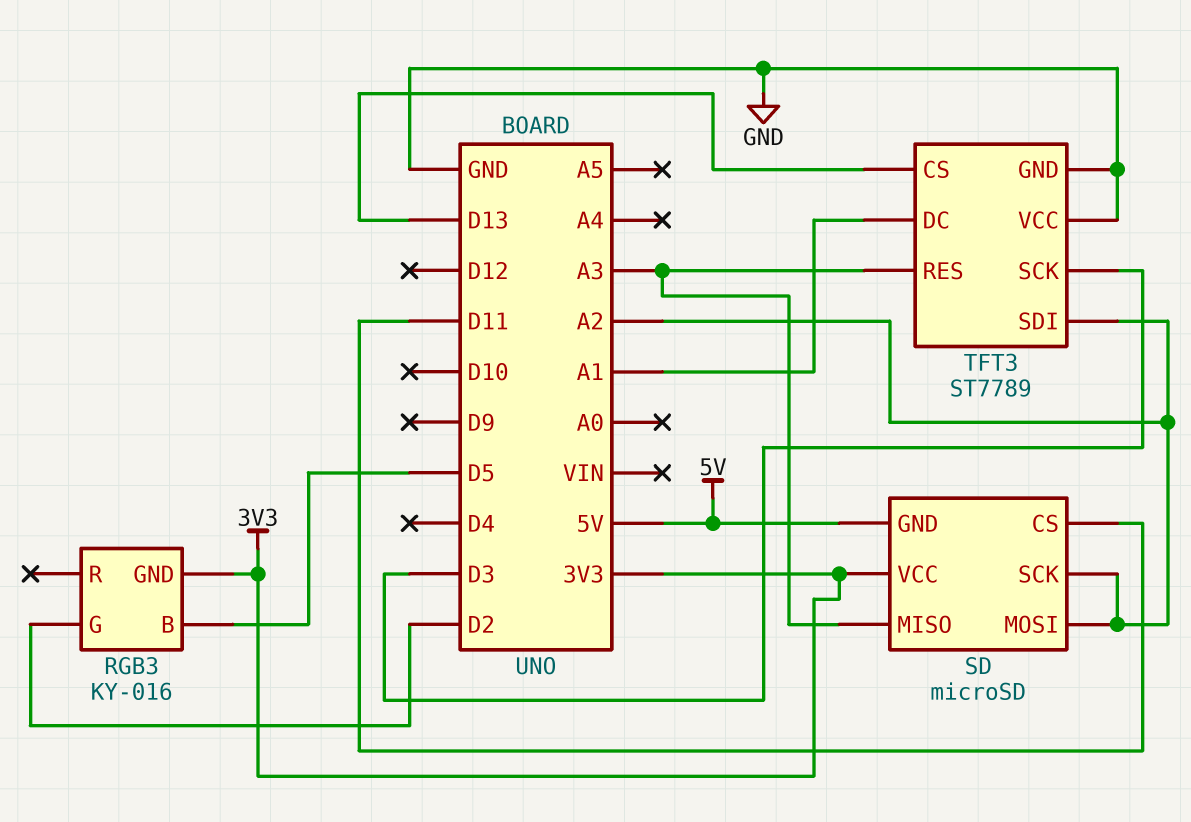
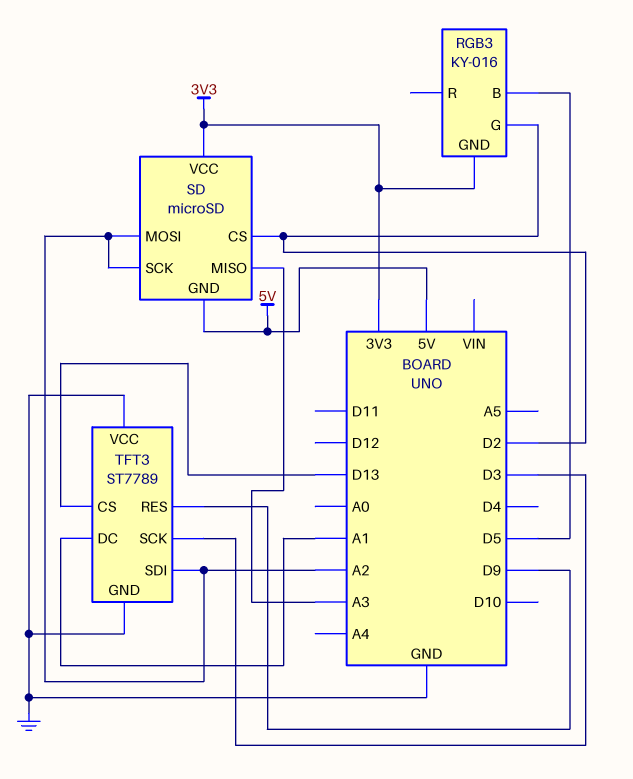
SD pin CS: D11 -> D2
TFT3 pin RES: A3 -> D9

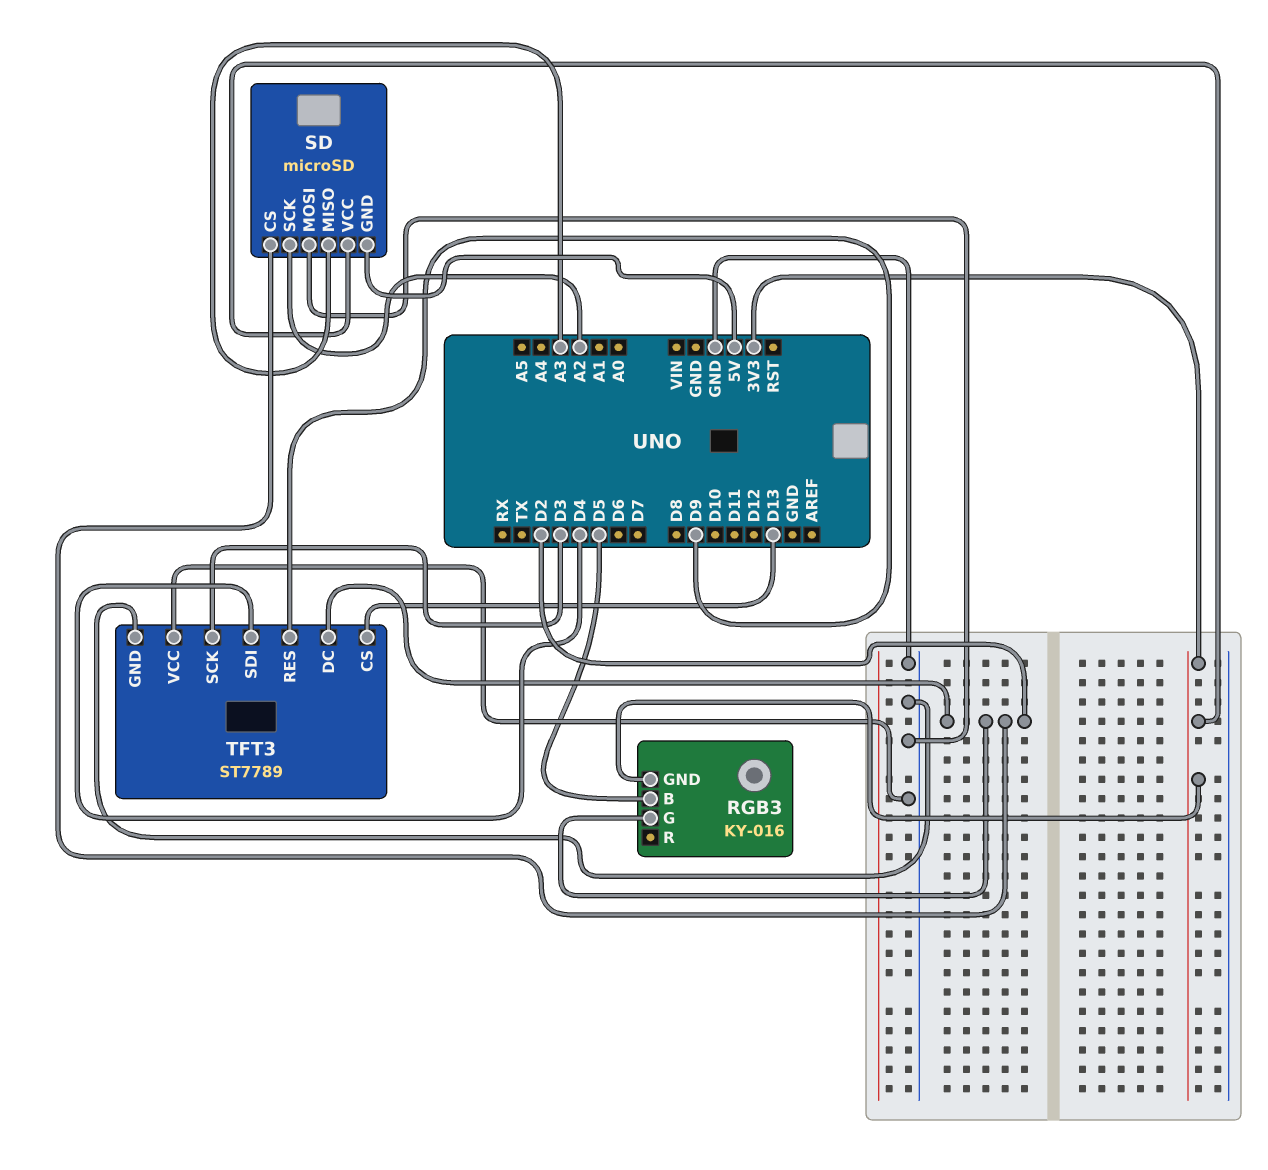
SD pin MOSI: A2 -> GND
TFT3 pin DC: A1 -> D2
TFT3 pin SDI: A2 -> D4

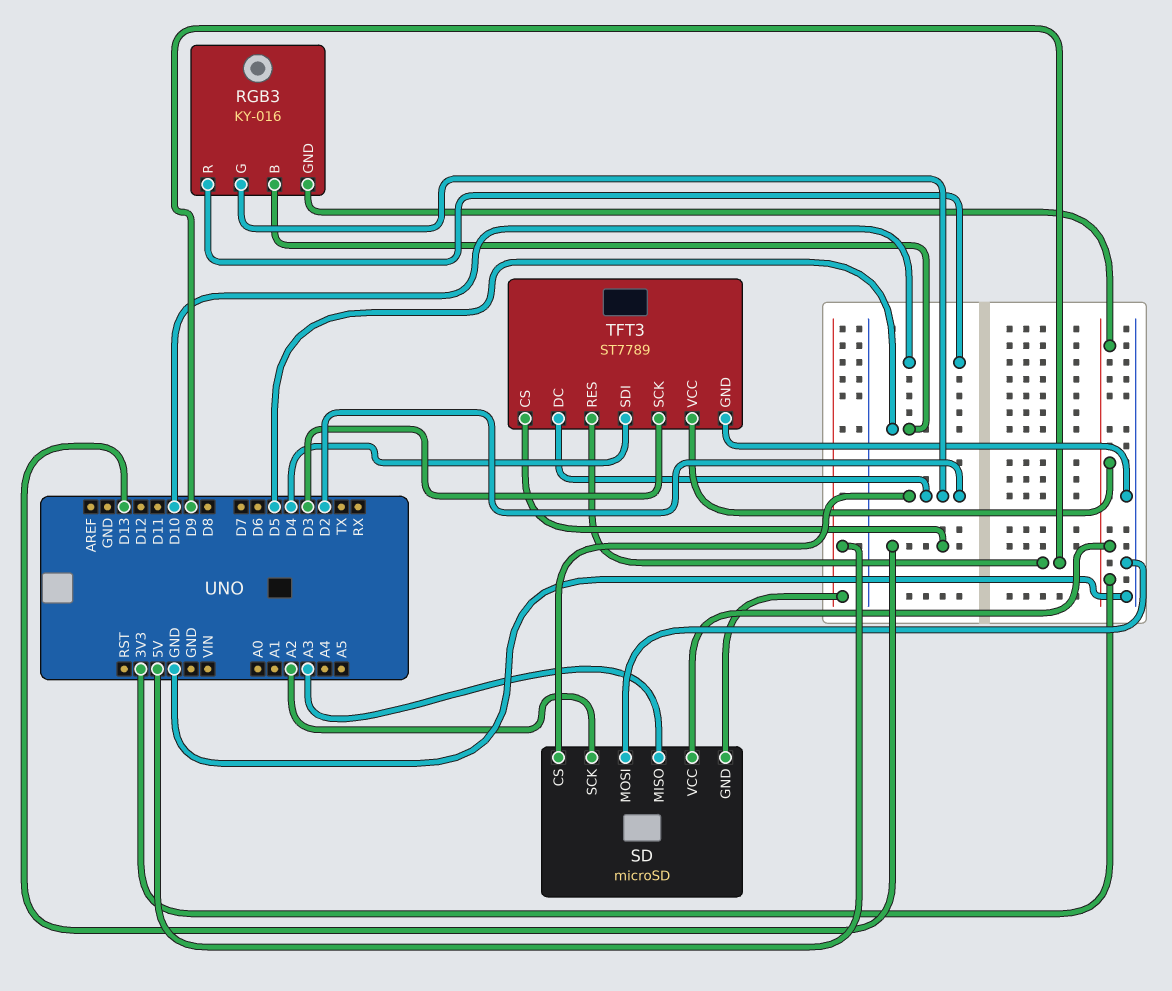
RGB3 pin R: none -> D10
TFT3 pin VCC: GND -> 3V3

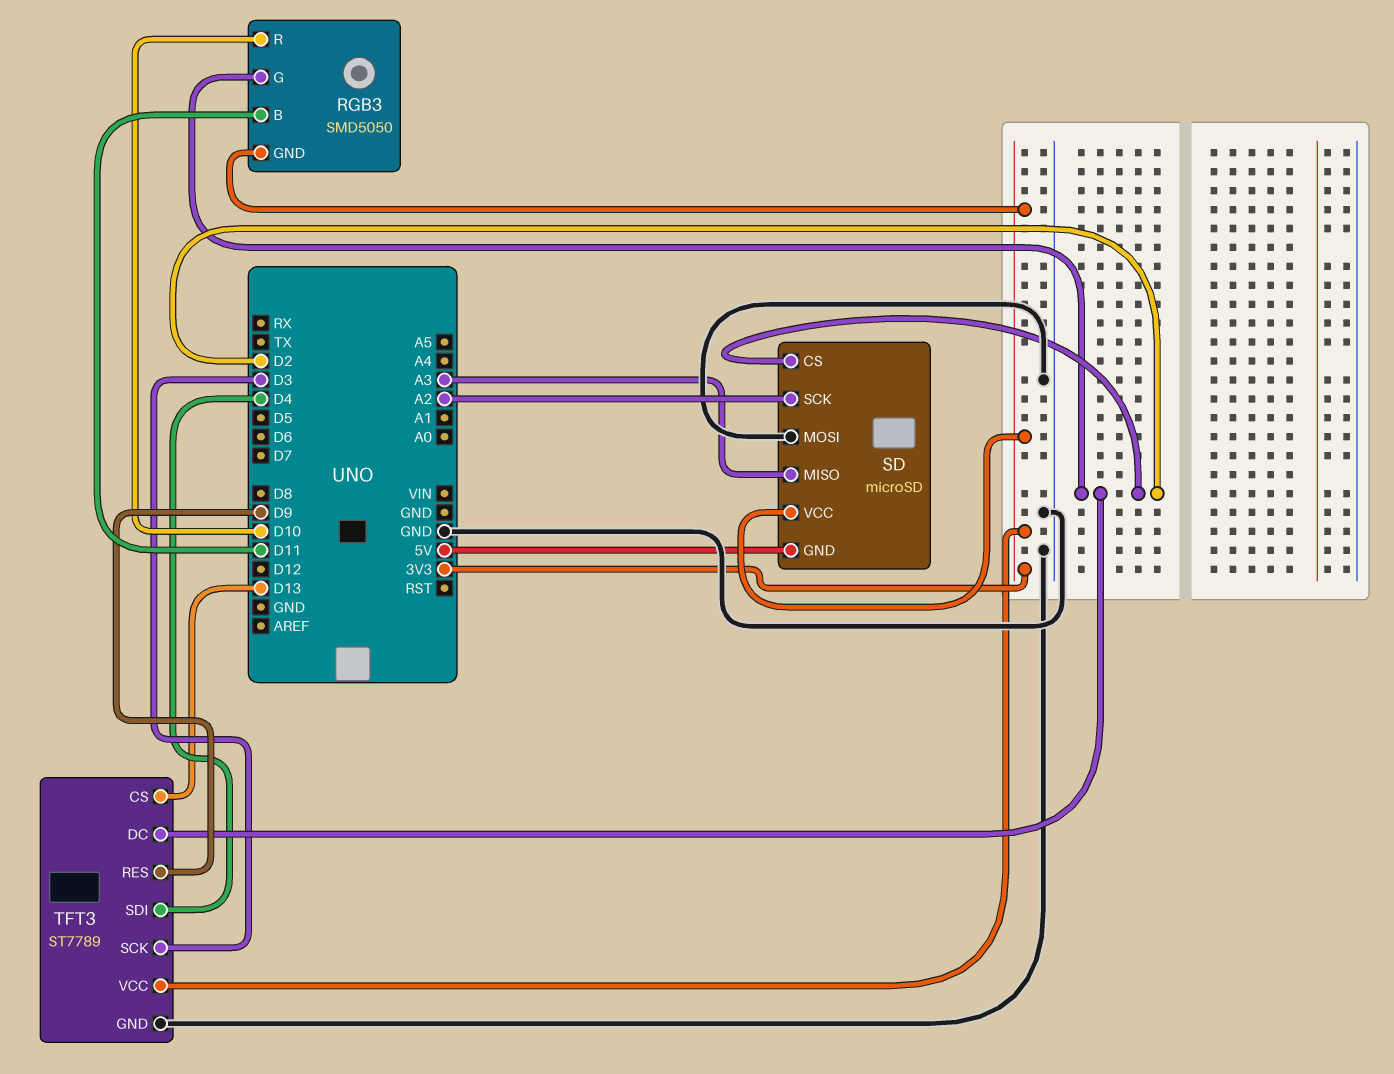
RGB3: KY-016 -> SMD5050
RGB3 pin B: D5 -> D11

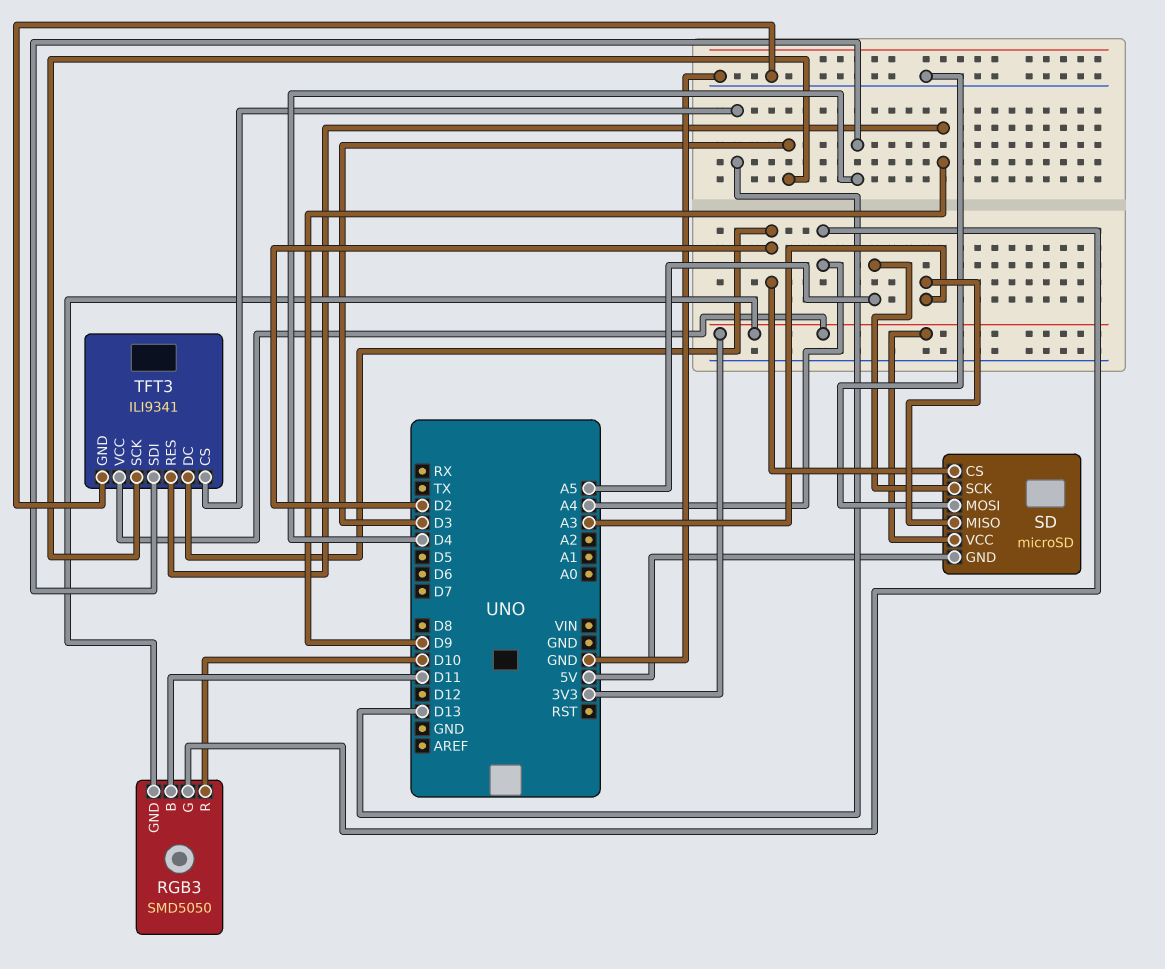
RGB3 pin G: D2 -> A4
SD pin SCK: A2 -> A5
TFT3: ST7789 -> ILI9341

